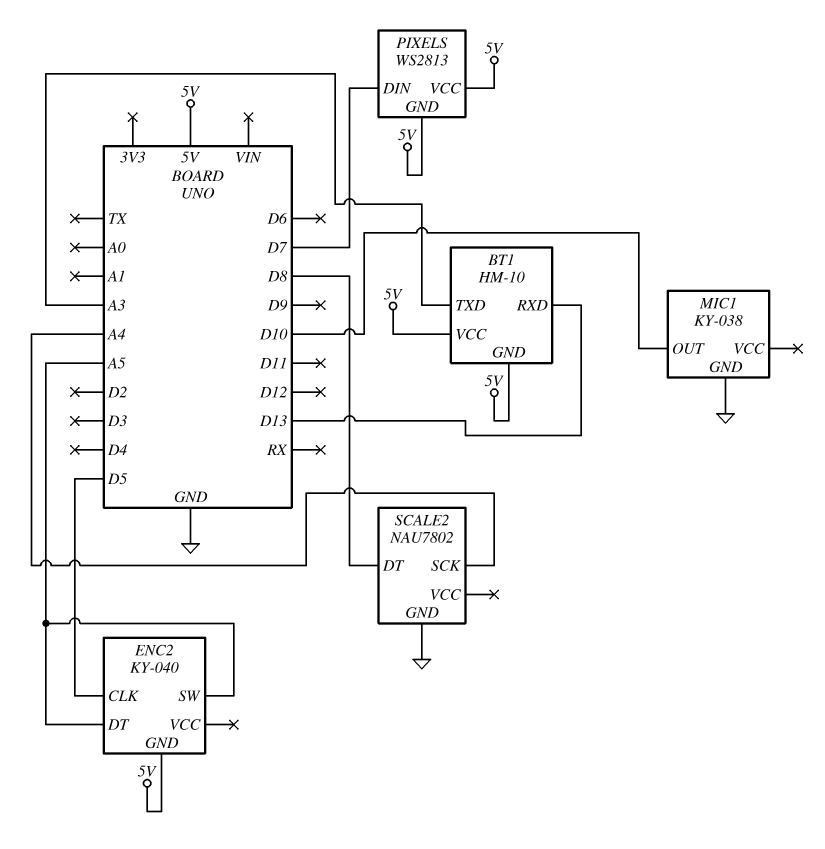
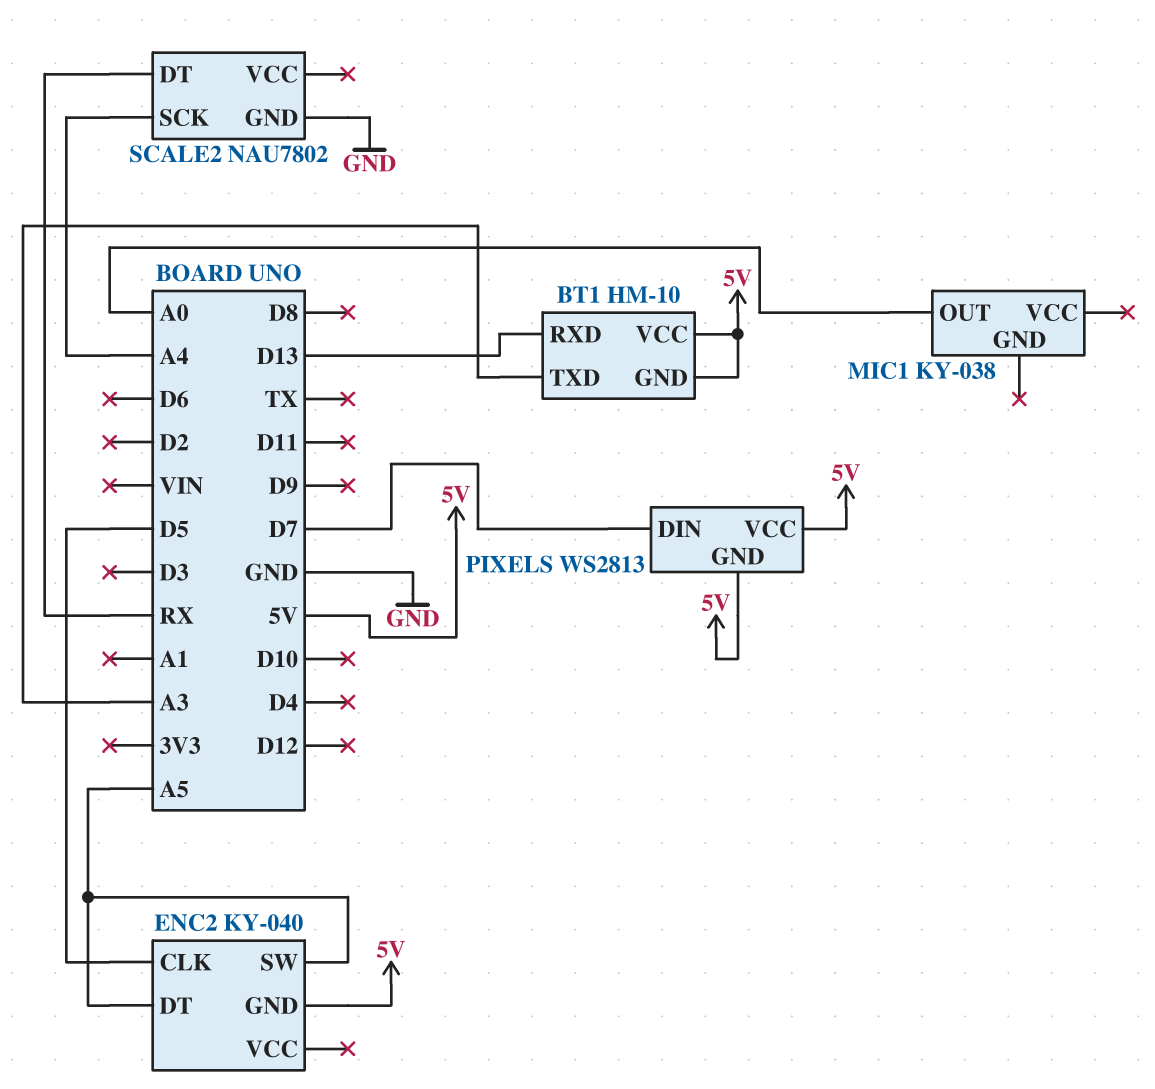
MIC1 pin GND: GND -> none
MIC1 pin OUT: D10 -> A0
SCALE2 pin DT: D8 -> RX

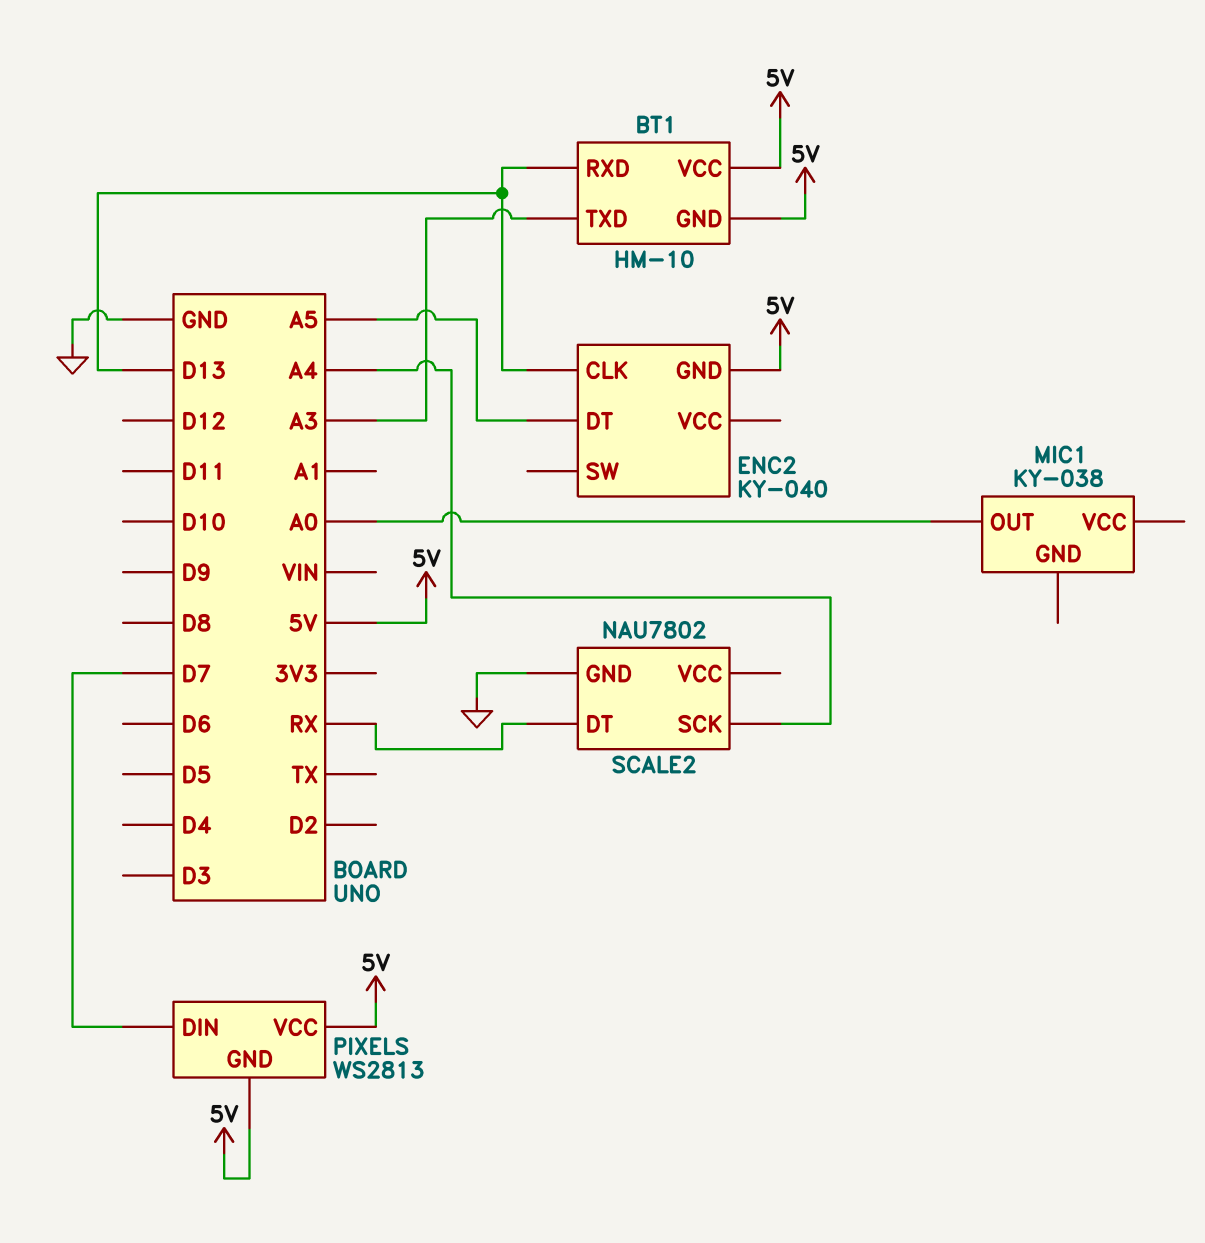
ENC2 pin CLK: D5 -> D13
ENC2 pin SW: A5 -> none

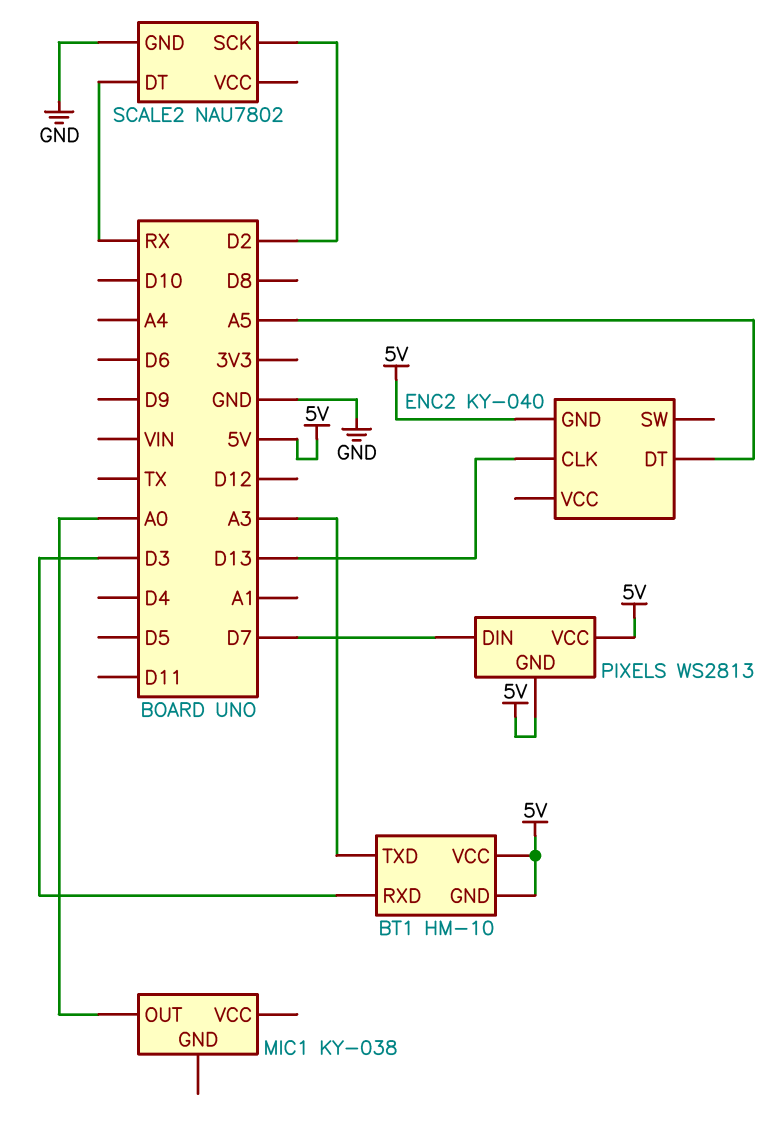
BT1 pin RXD: D13 -> D3
SCALE2 pin SCK: A4 -> D2

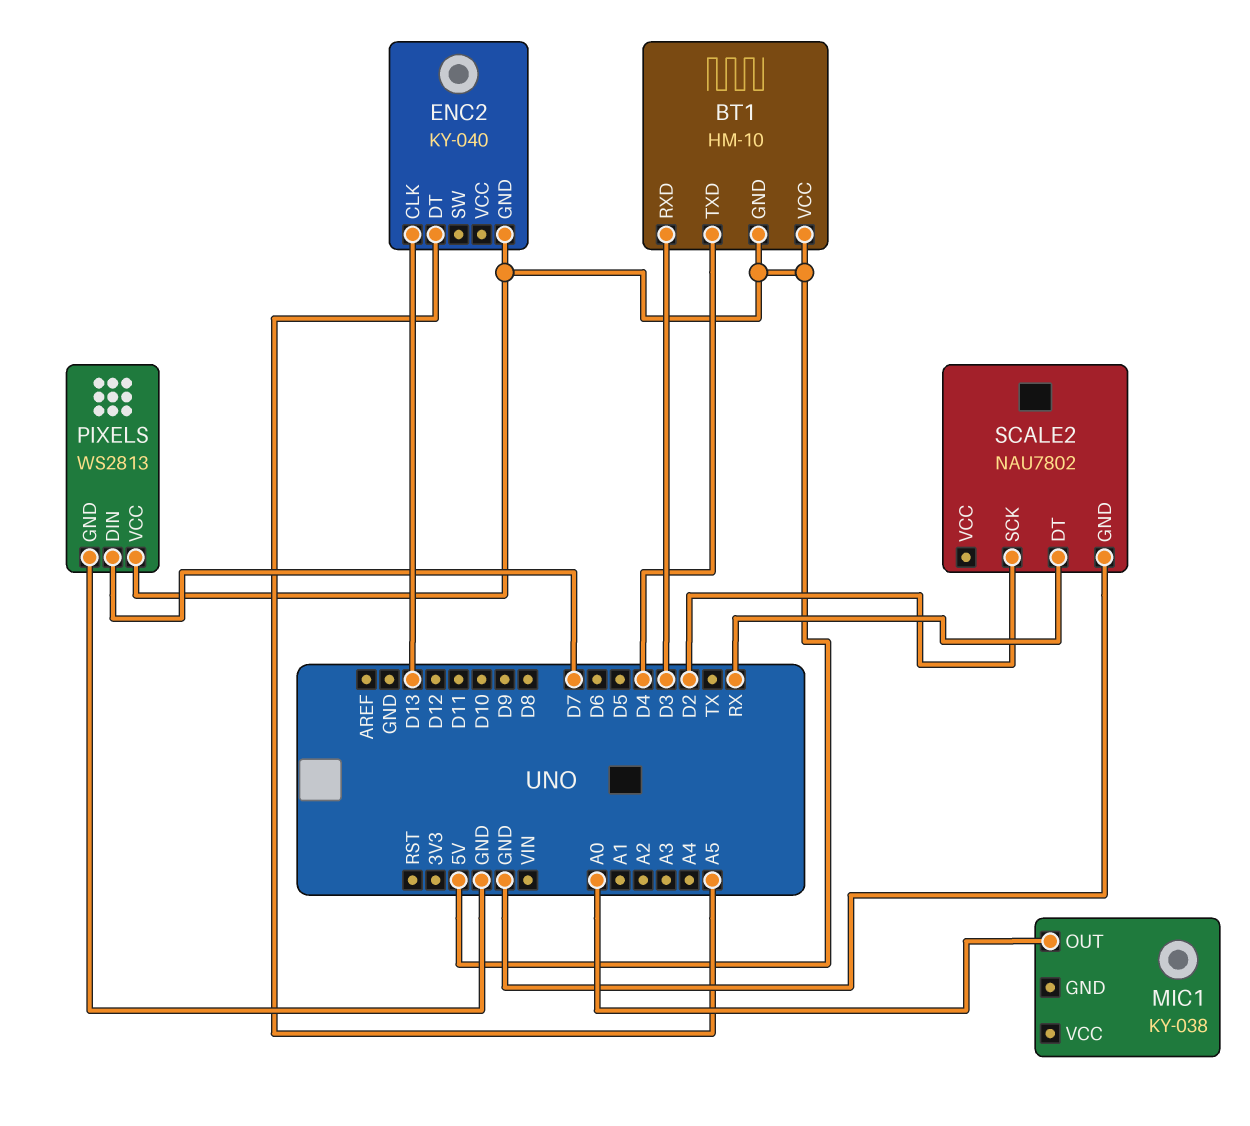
BT1 pin TXD: A3 -> D4
PIXELS pin GND: 5V -> GND

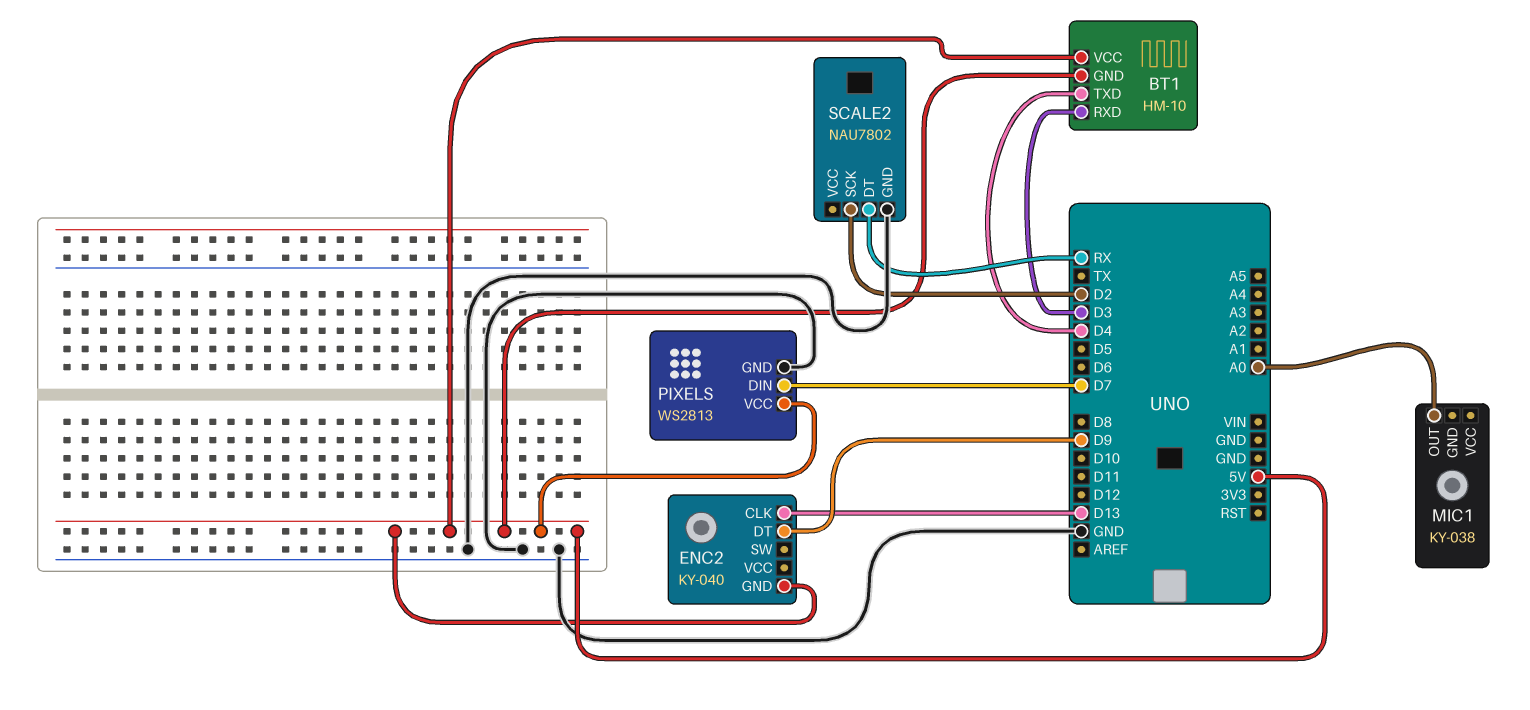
ENC2 pin DT: A5 -> D9

